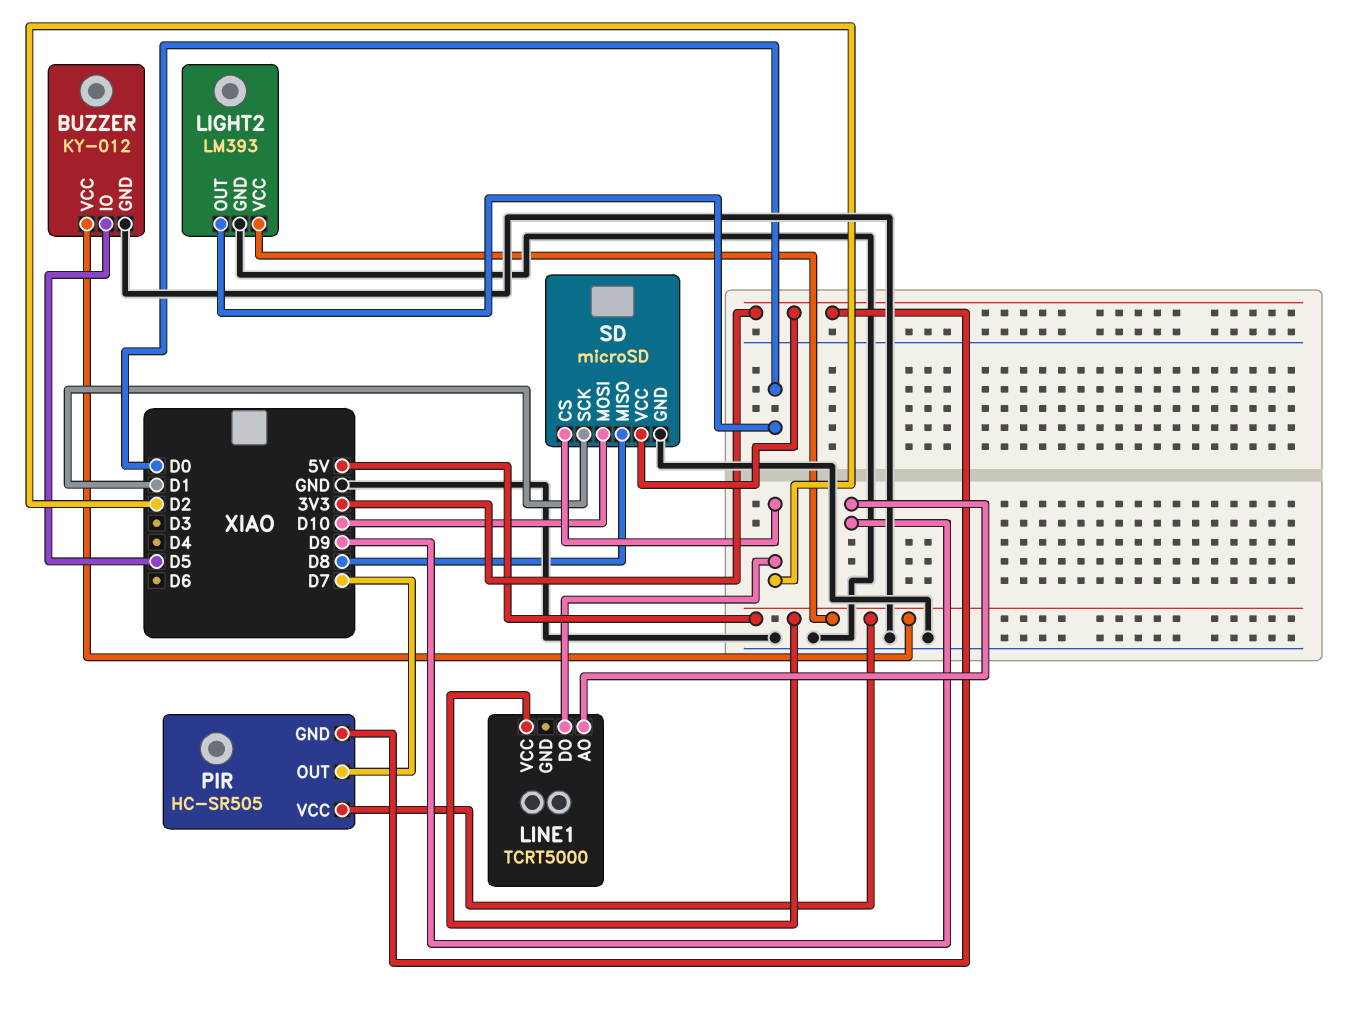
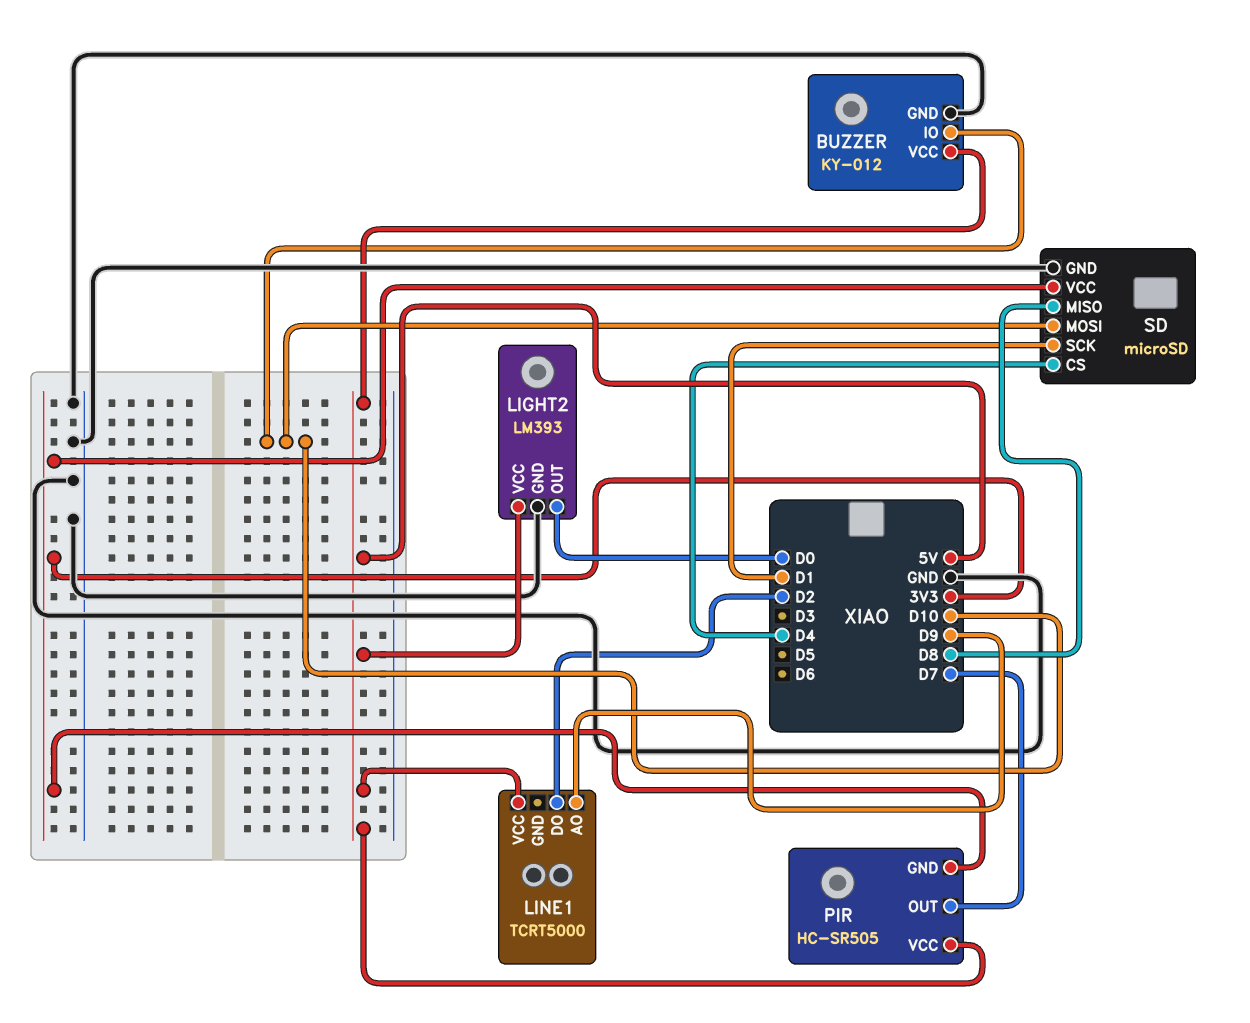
BUZZER pin IO: D5 -> D10
SD pin CS: D2 -> D4

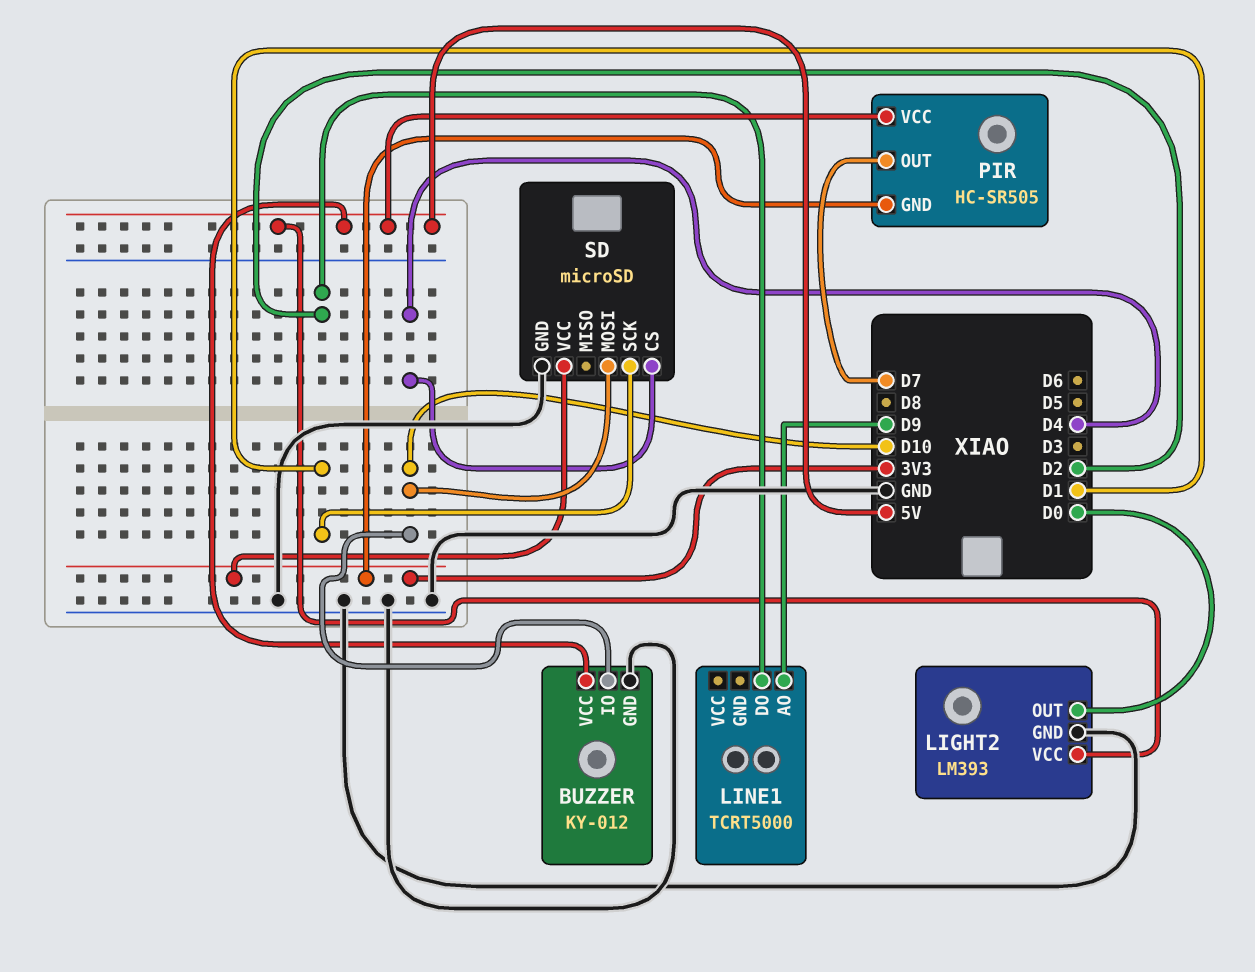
LINE1 pin VCC: 5V -> none
SD pin MISO: D8 -> none

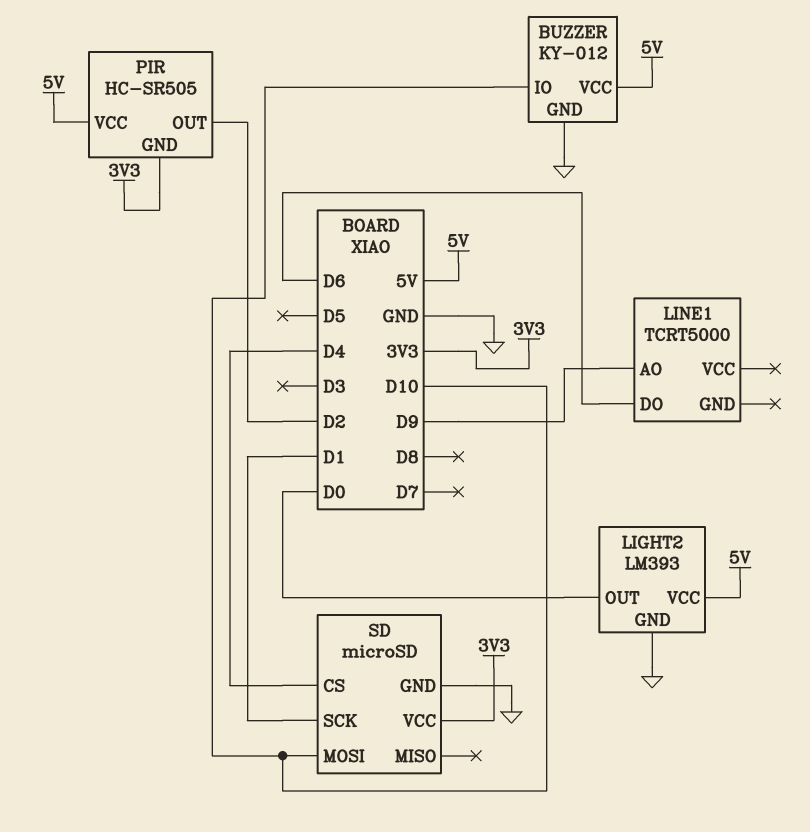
LINE1 pin DO: D2 -> D6
PIR pin OUT: D7 -> D2

